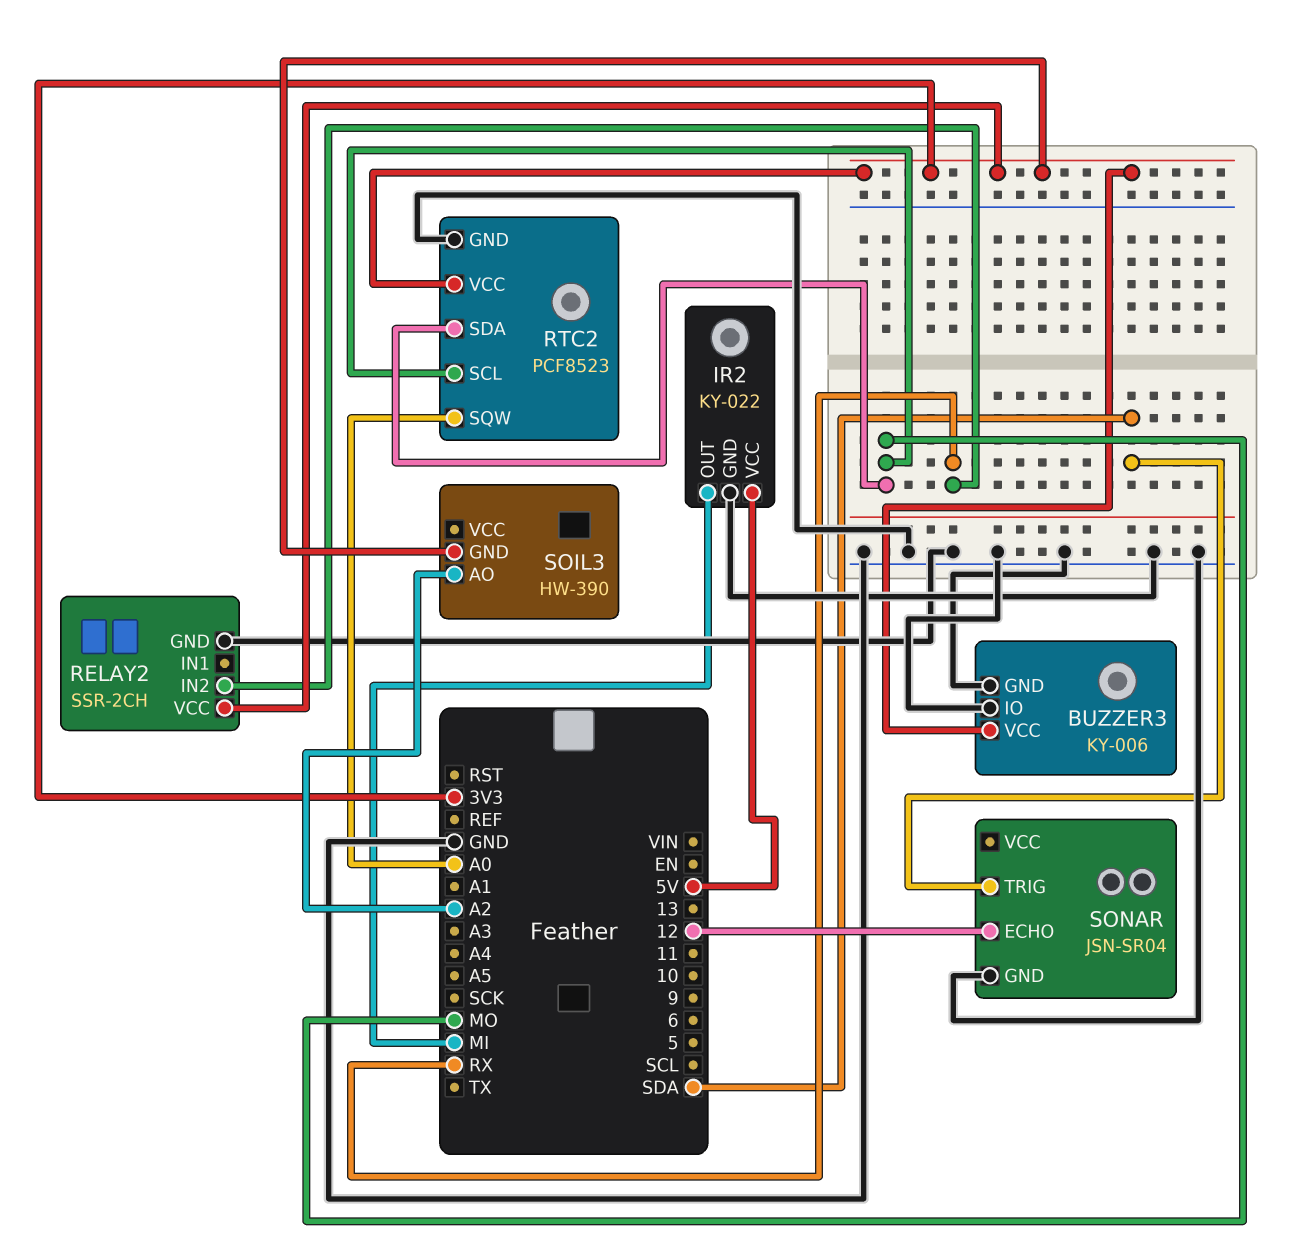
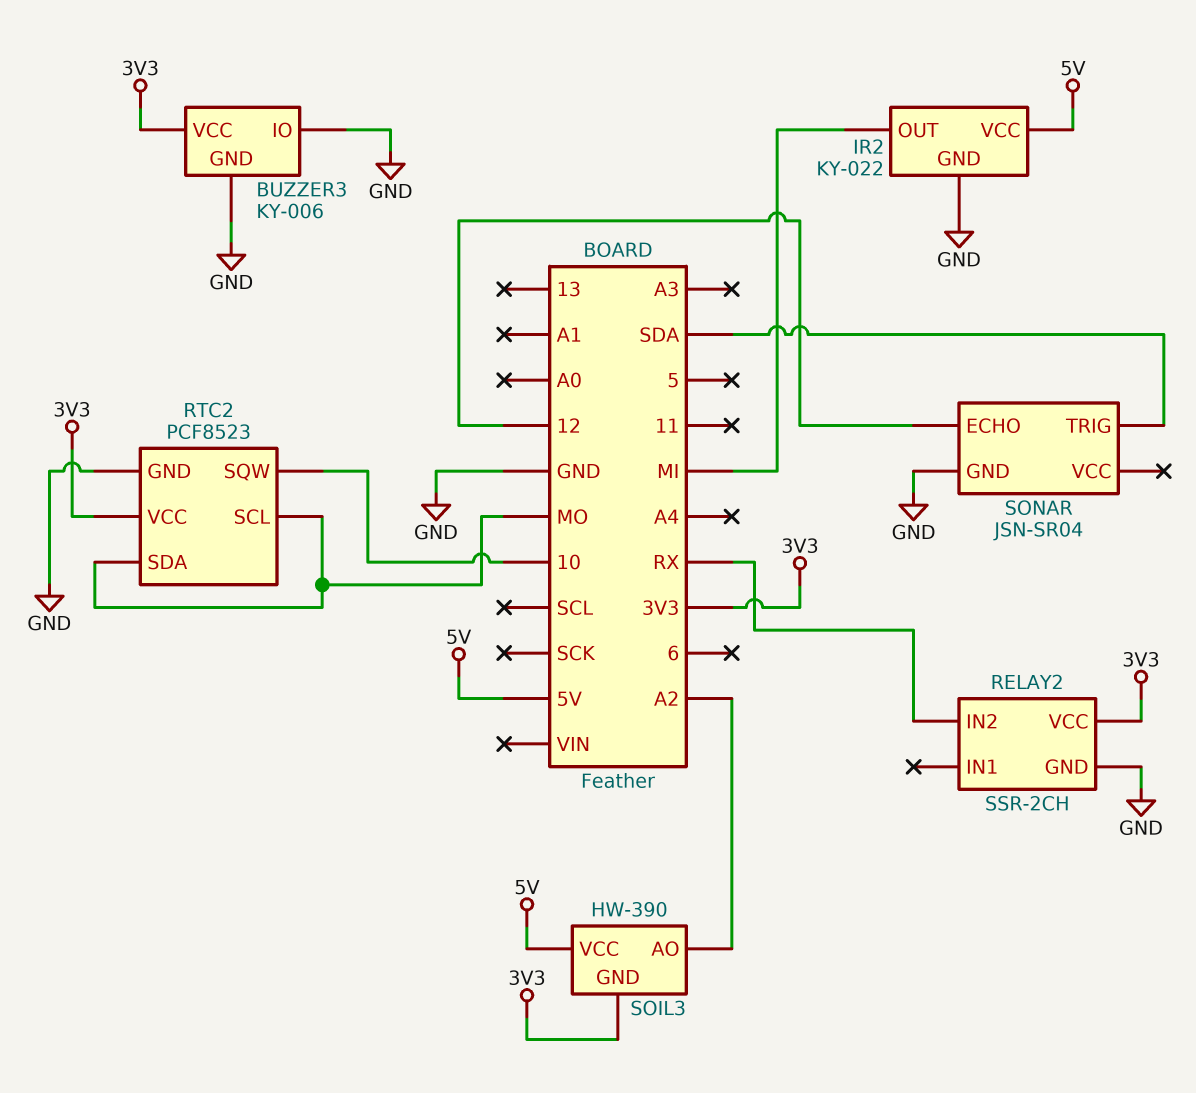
RTC2 pin SQW: A0 -> 10
SOIL3 pin VCC: none -> 5V

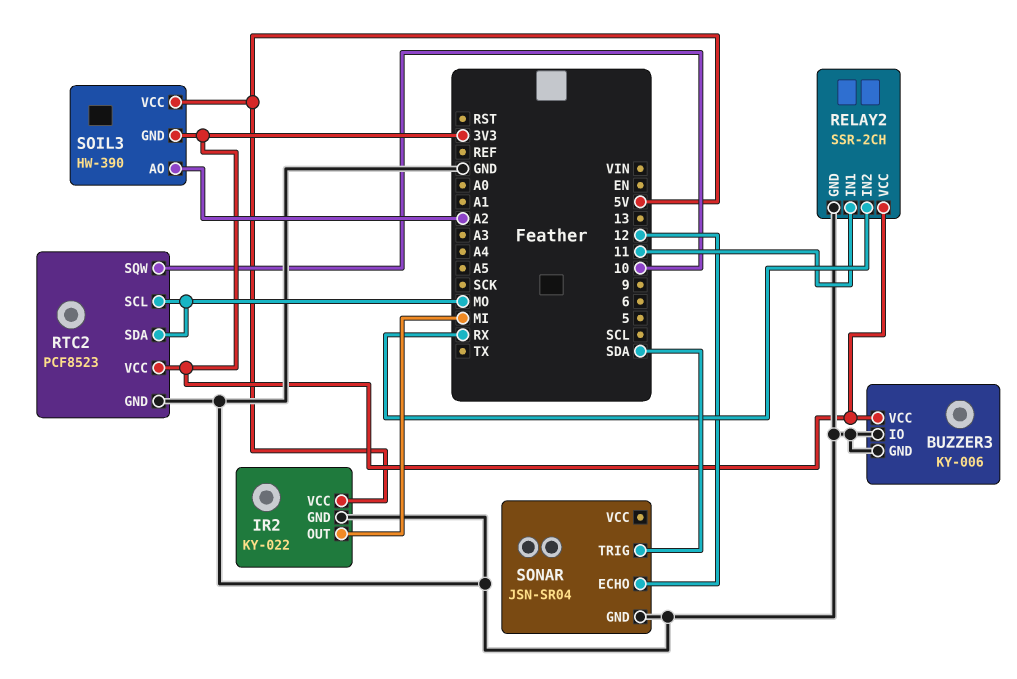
RELAY2 pin IN1: none -> 11

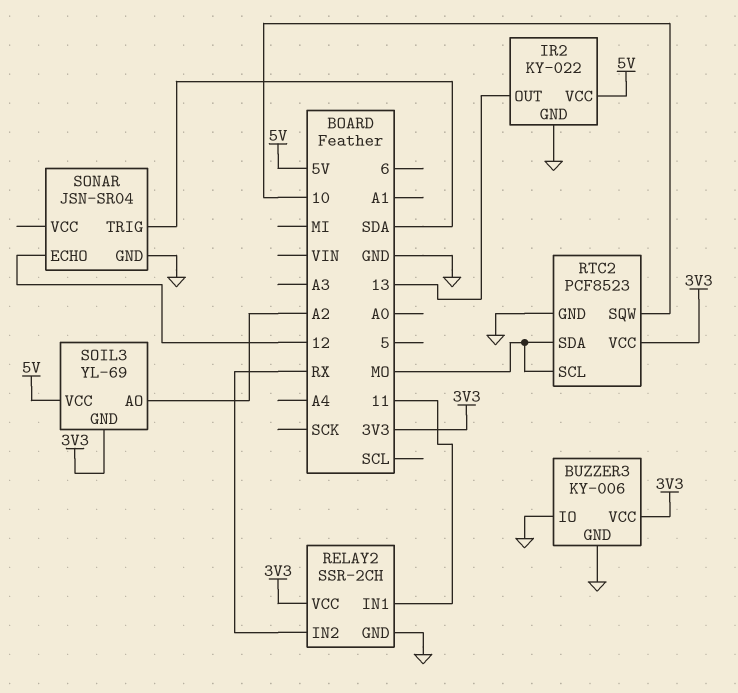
IR2 pin OUT: MI -> 13
SOIL3: HW-390 -> YL-69

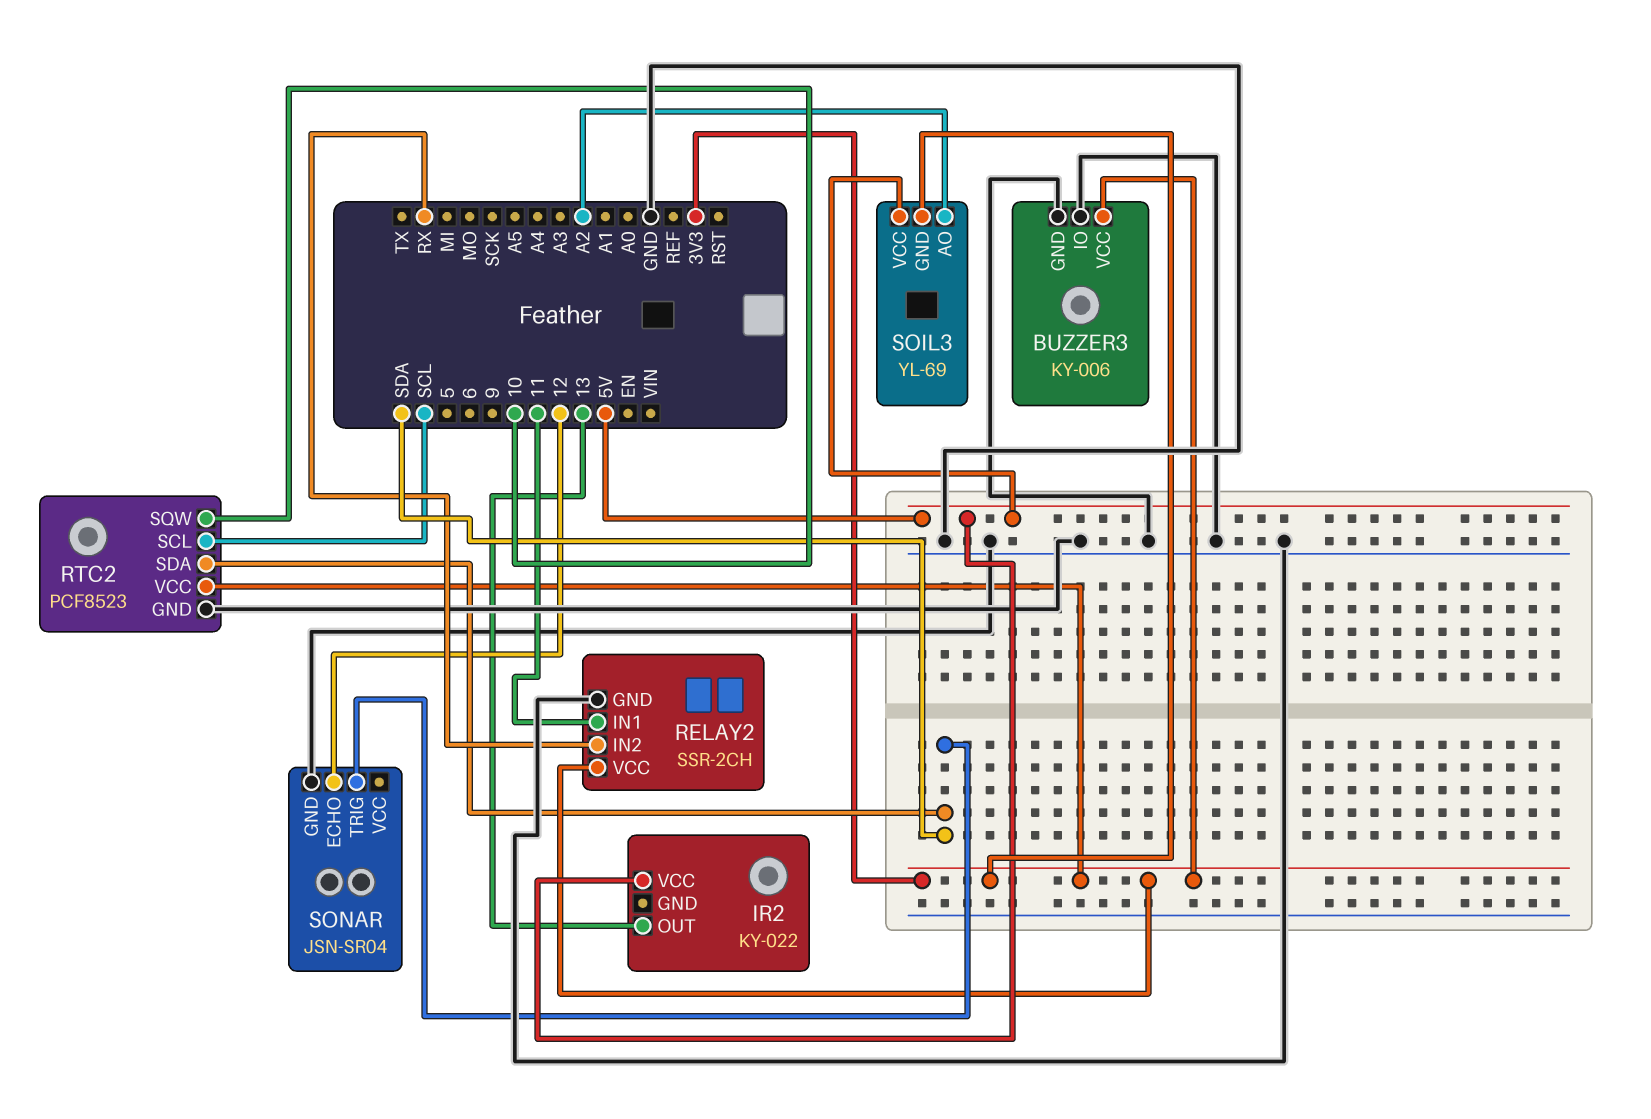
IR2 pin GND: GND -> none
RTC2 pin SCL: MO -> SCL
RTC2 pin SDA: MO -> SDA

